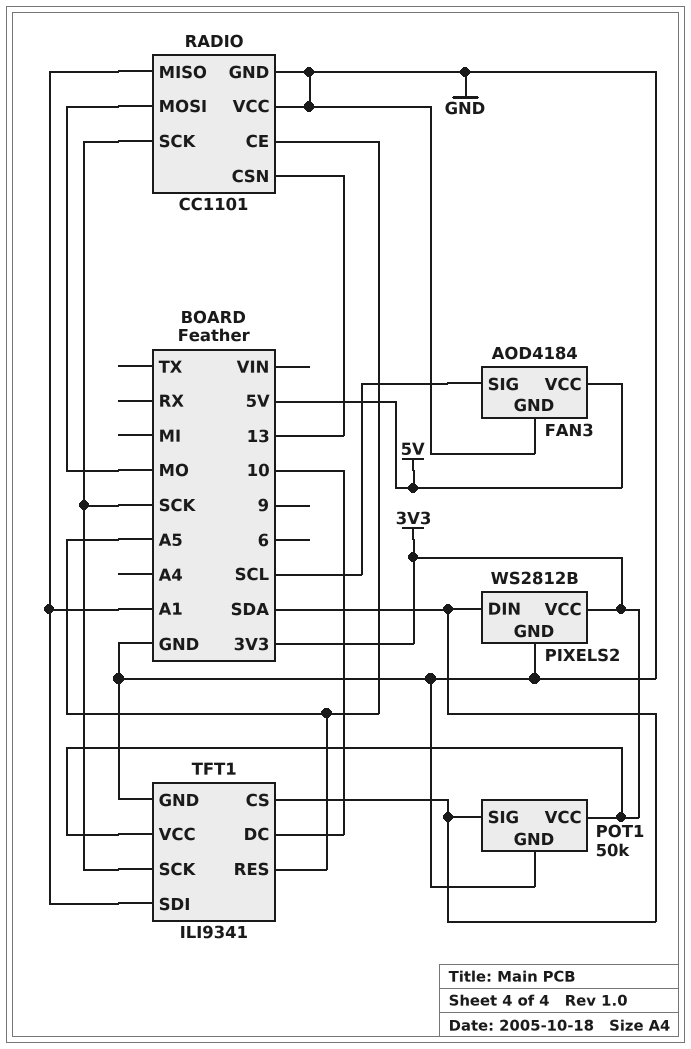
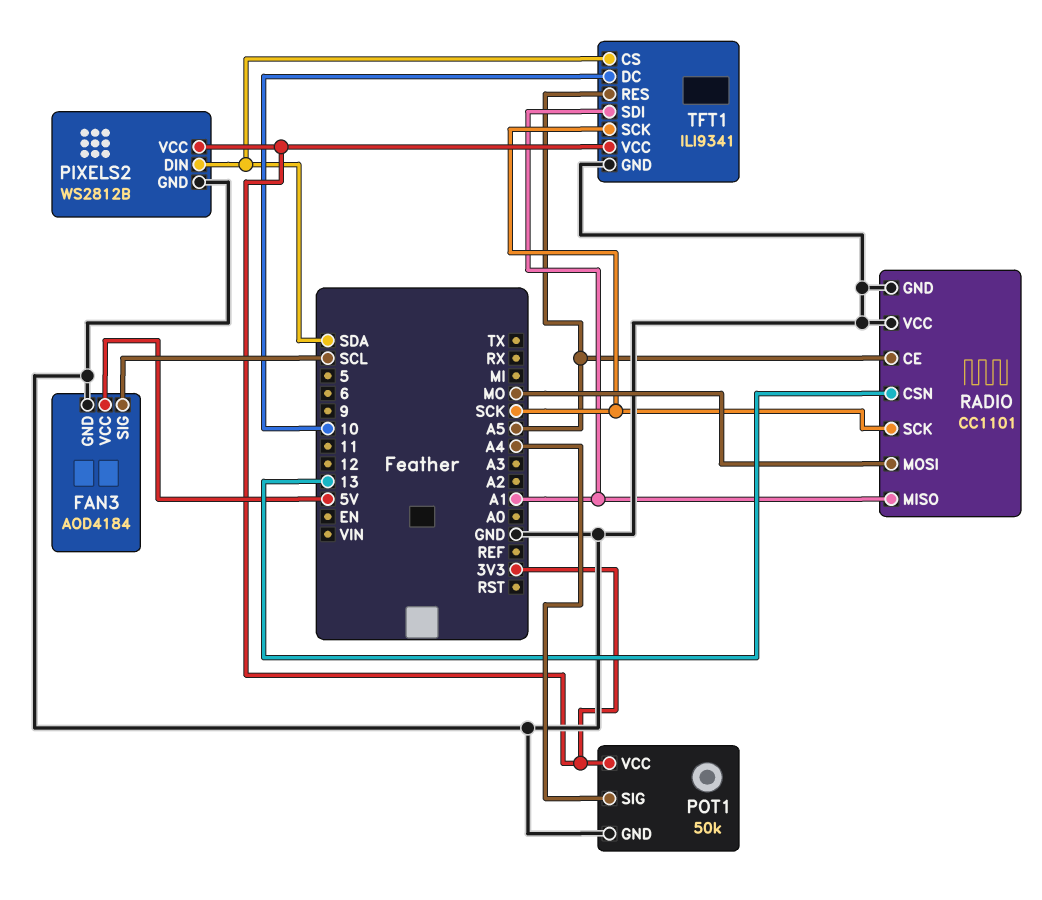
POT1 pin SIG: SDA -> A4

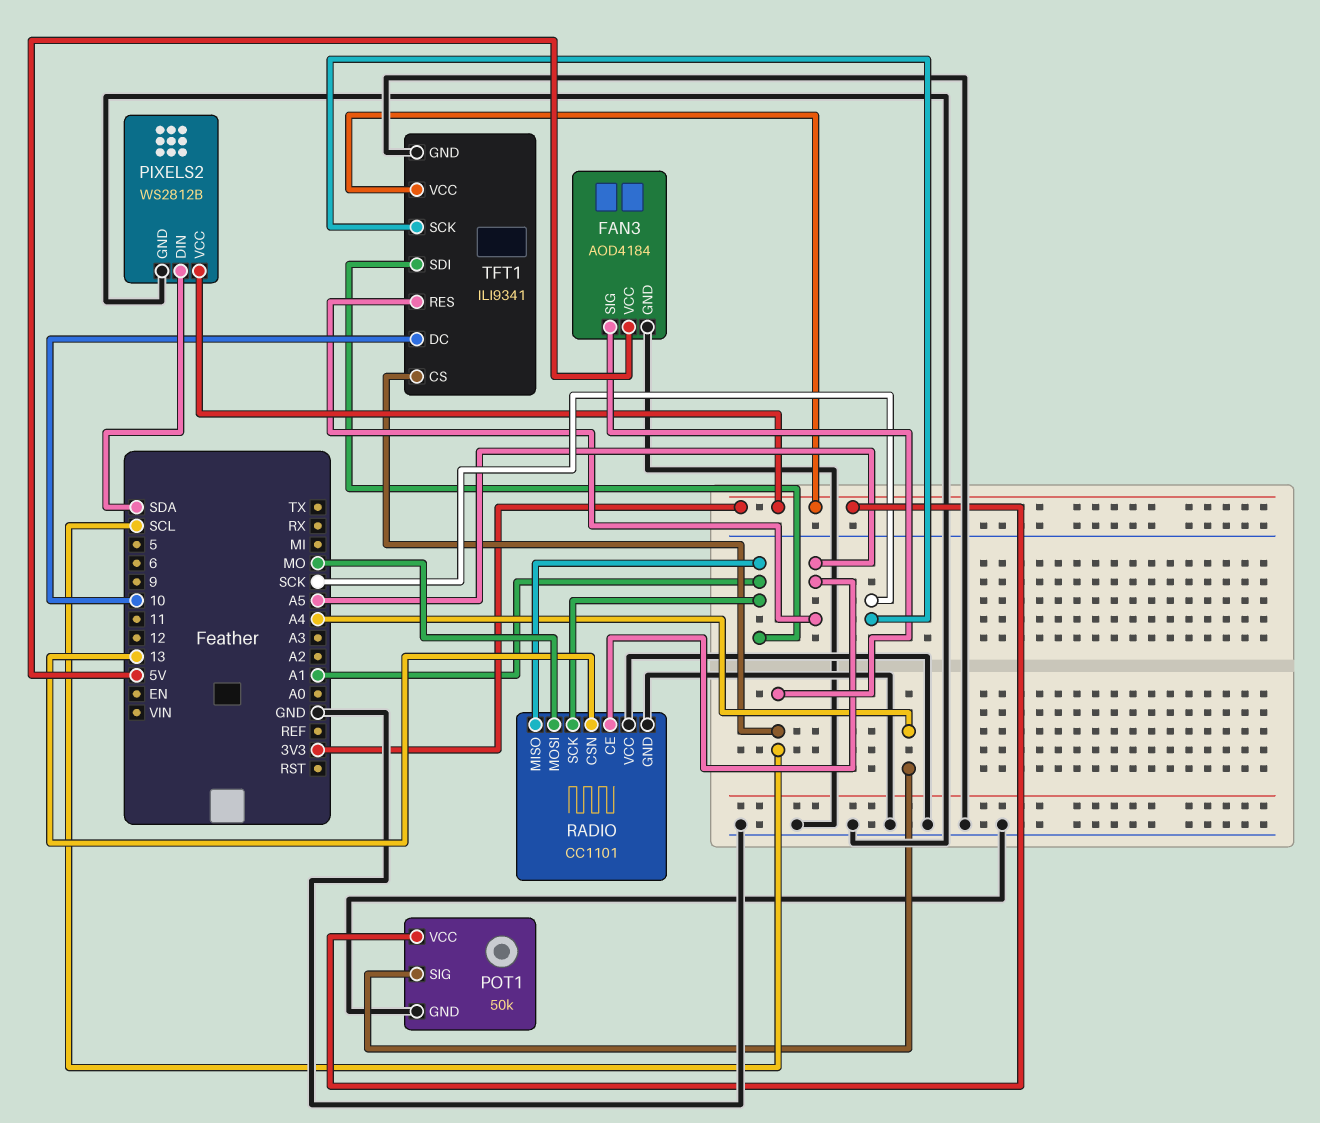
RADIO pin SCK: SCK -> A1
TFT1 pin CS: SDA -> SCL

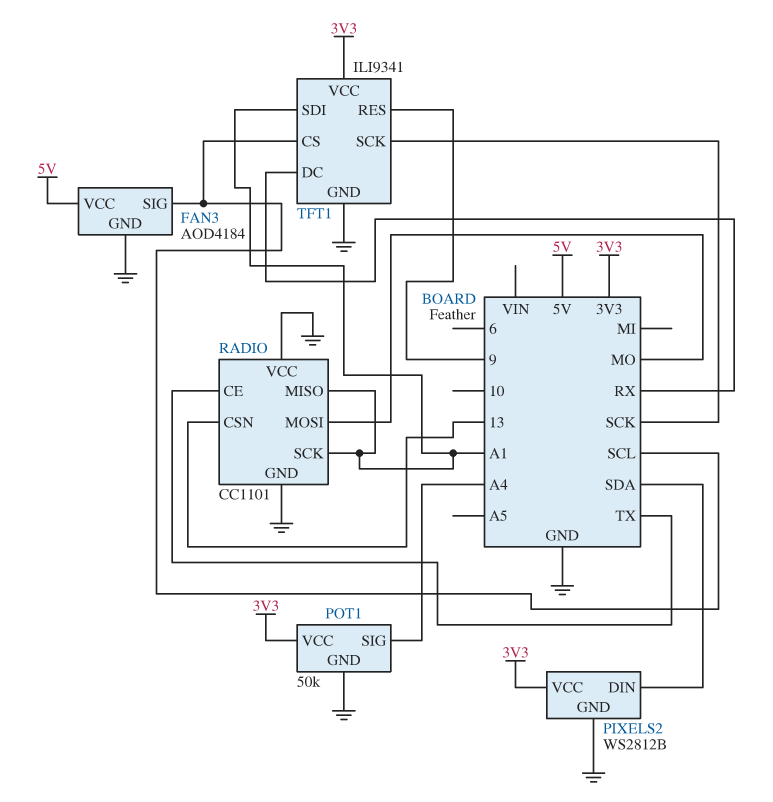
RADIO pin CE: A5 -> TX
TFT1 pin DC: 10 -> RX
TFT1 pin RES: A5 -> 9

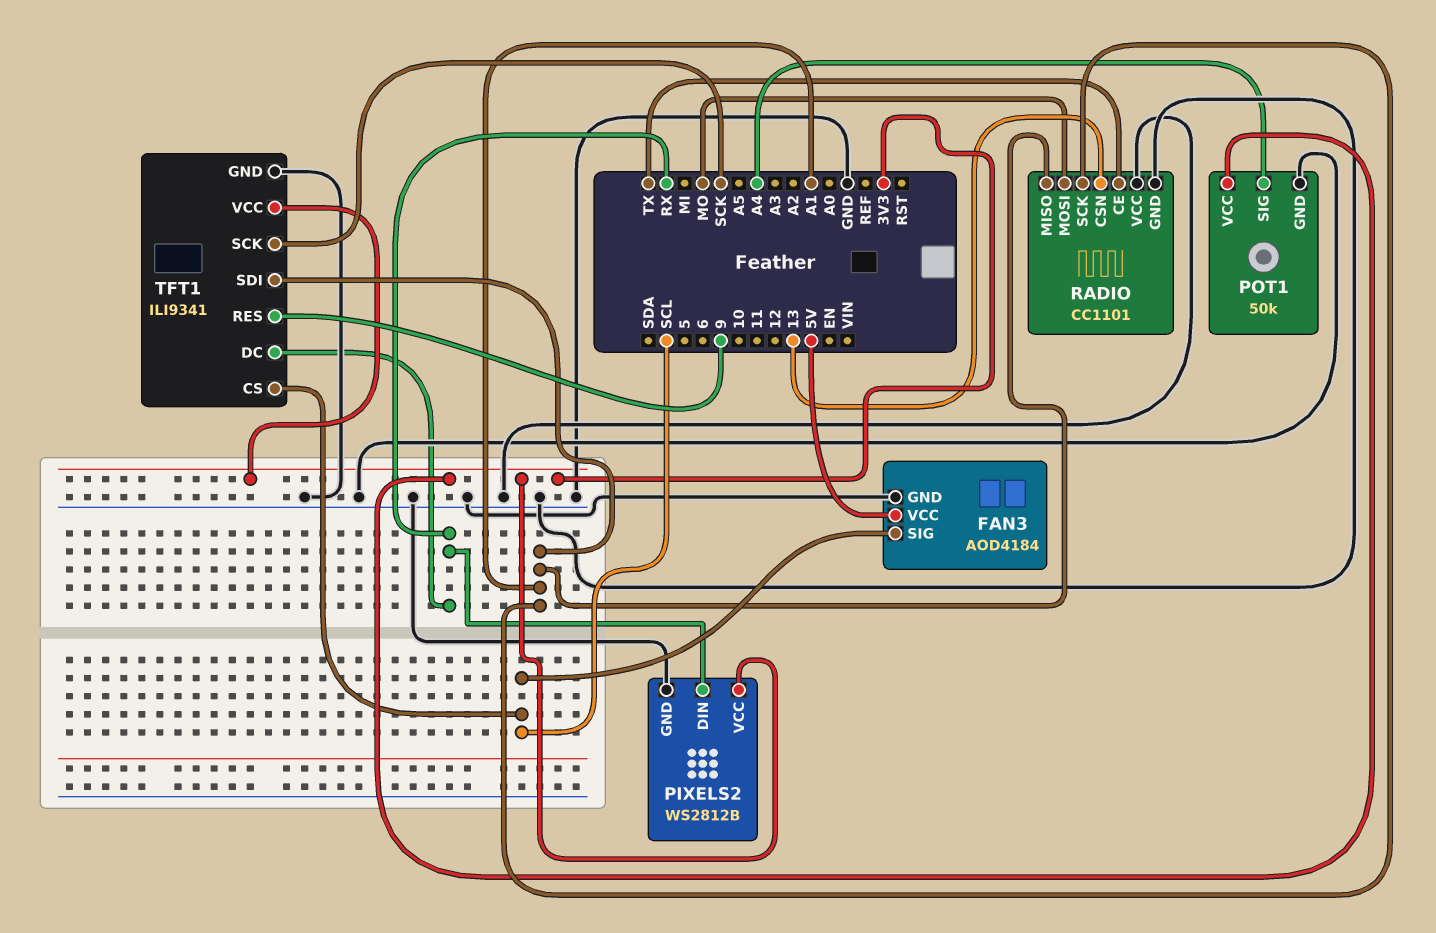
PIXELS2 pin DIN: SDA -> RX

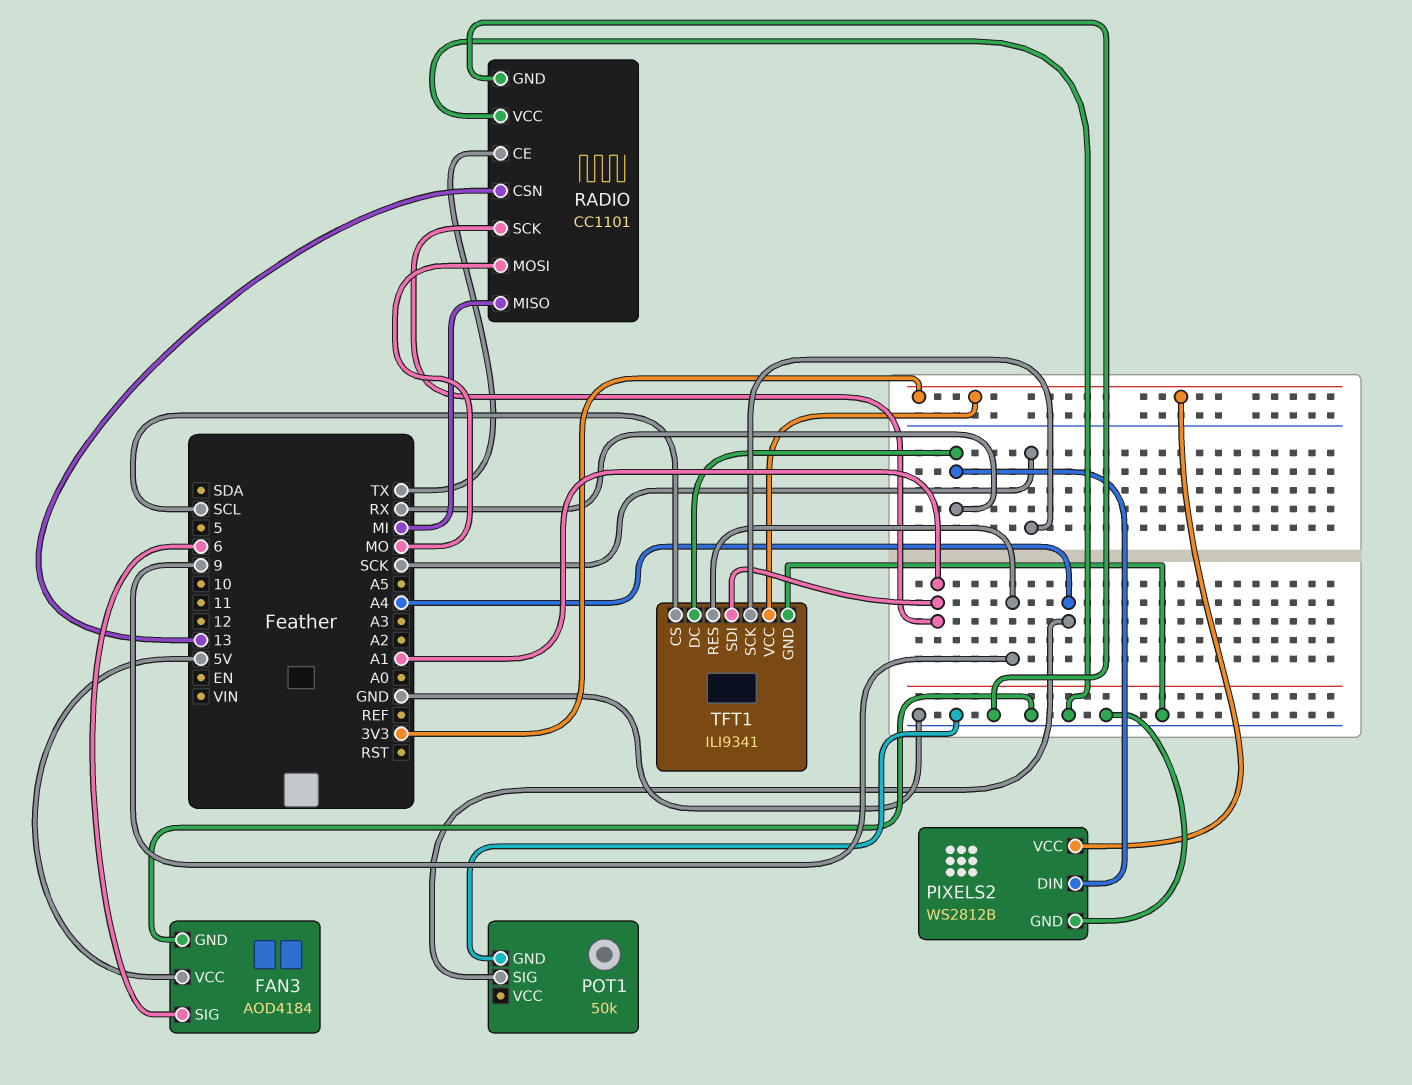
FAN3 pin SIG: SCL -> 6
POT1 pin VCC: 3V3 -> none
RADIO pin MISO: A1 -> MI

